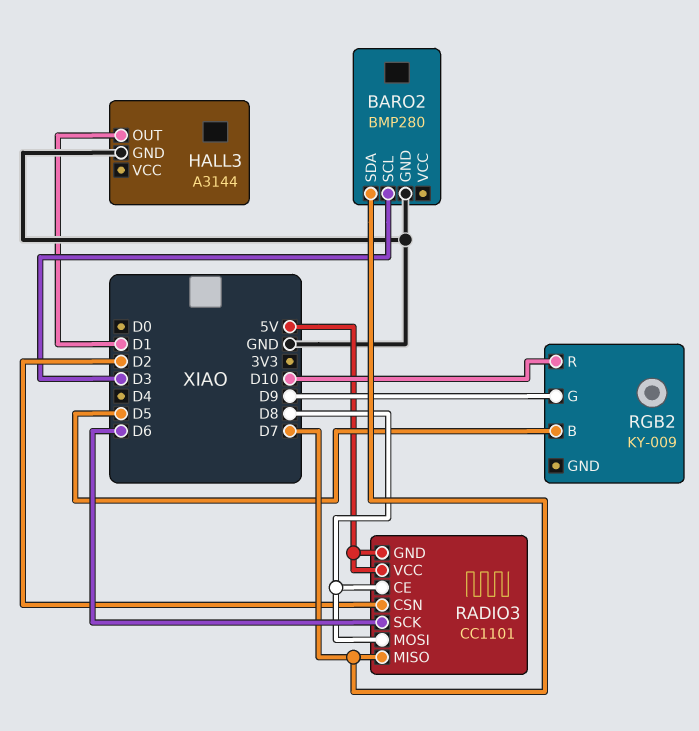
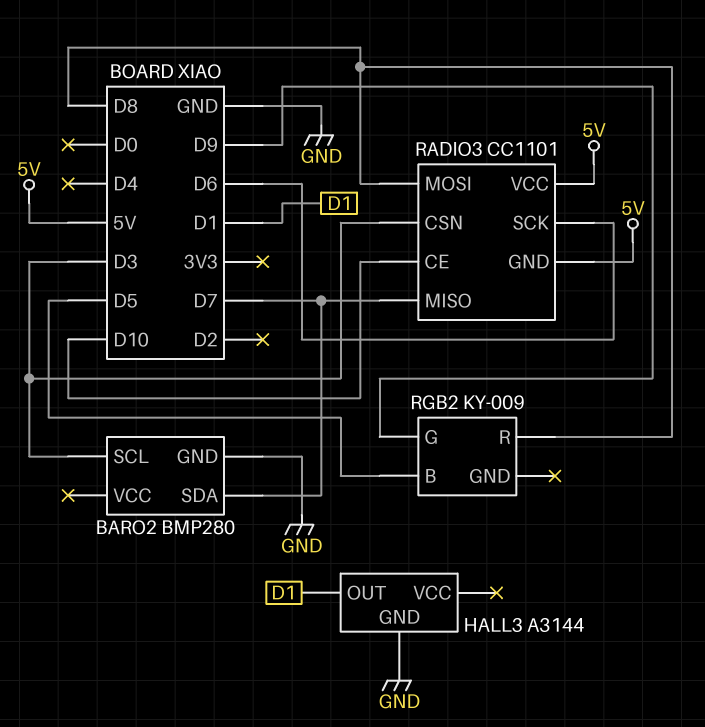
RADIO3 pin CE: D8 -> D10
RADIO3 pin CSN: D2 -> D3
RGB2 pin R: D10 -> D8

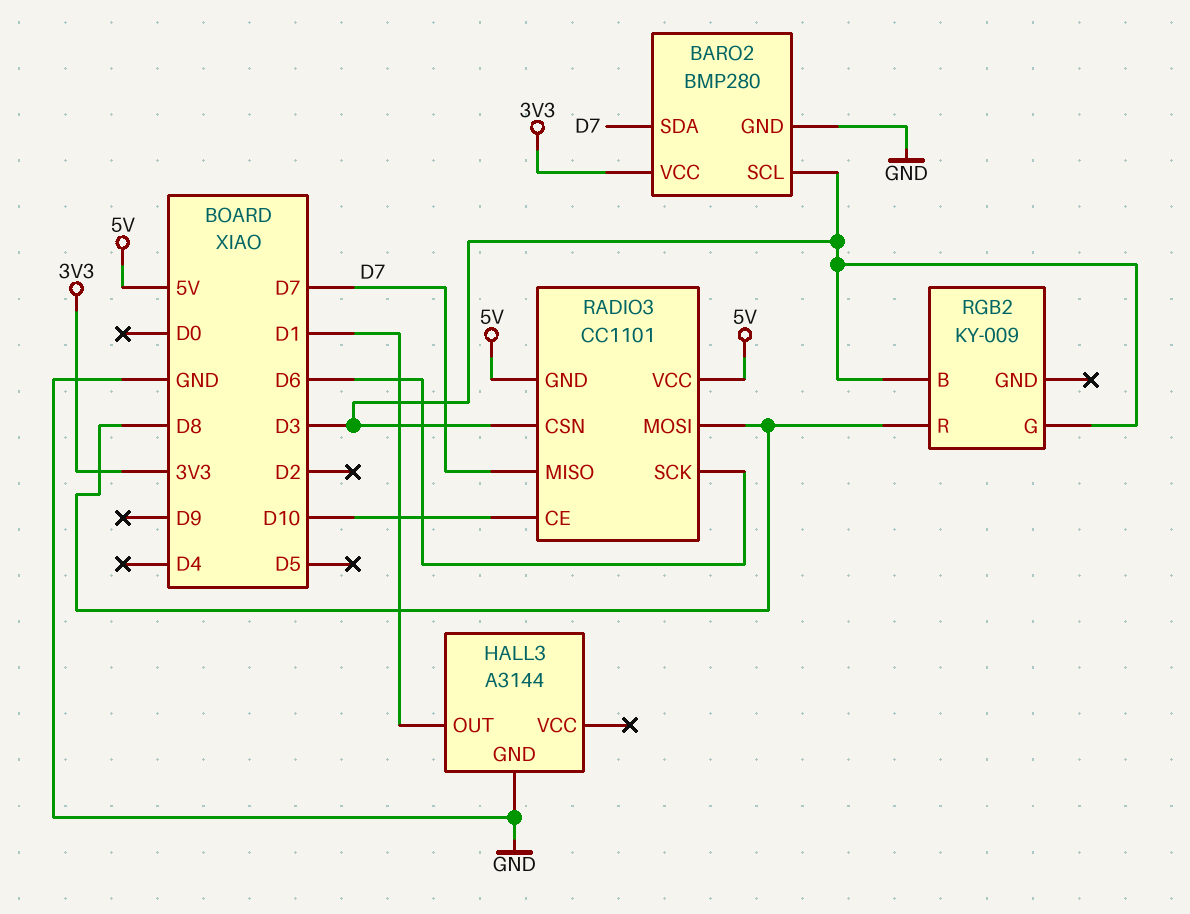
BARO2 pin VCC: none -> 3V3
RGB2 pin B: D5 -> D3
RGB2 pin G: D9 -> D3

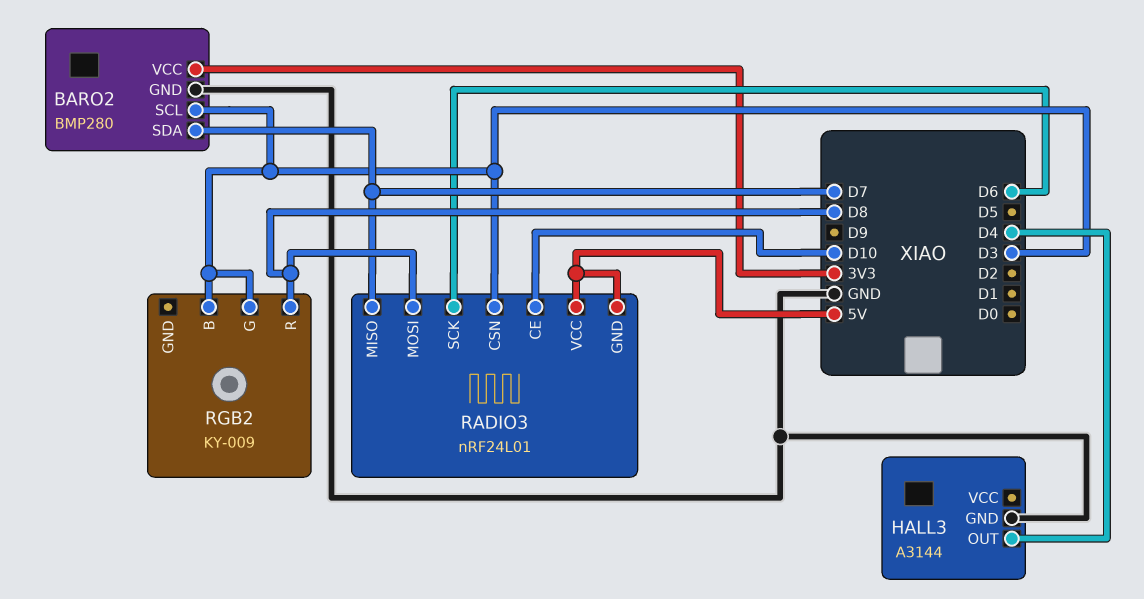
HALL3 pin OUT: D1 -> D4
RADIO3: CC1101 -> nRF24L01

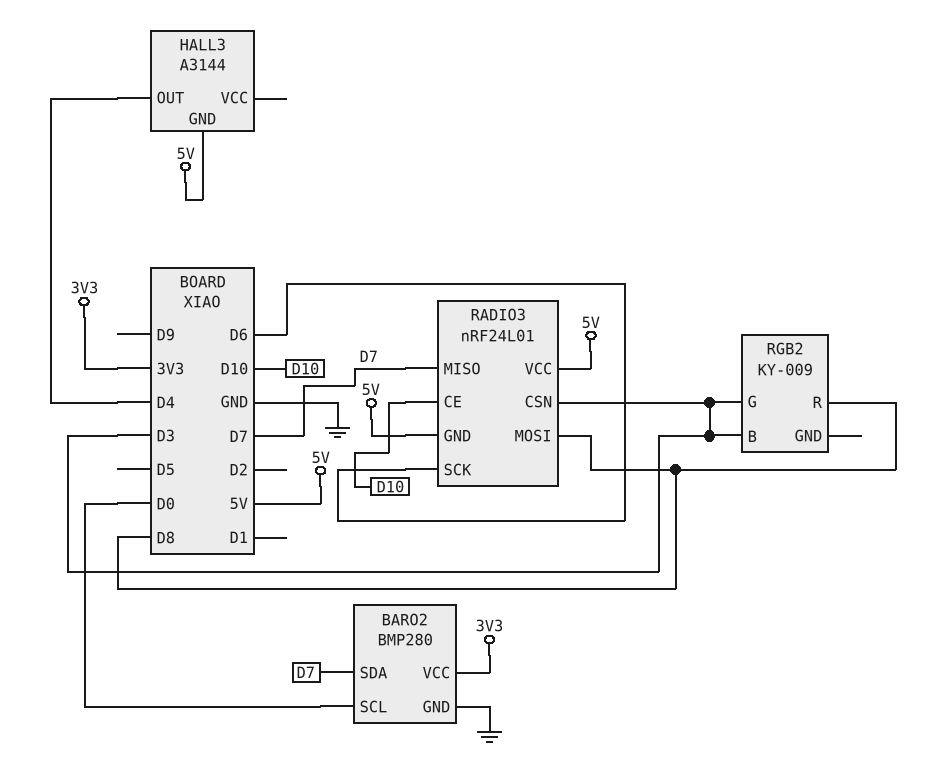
BARO2 pin SCL: D3 -> D0
HALL3 pin GND: GND -> 5V

